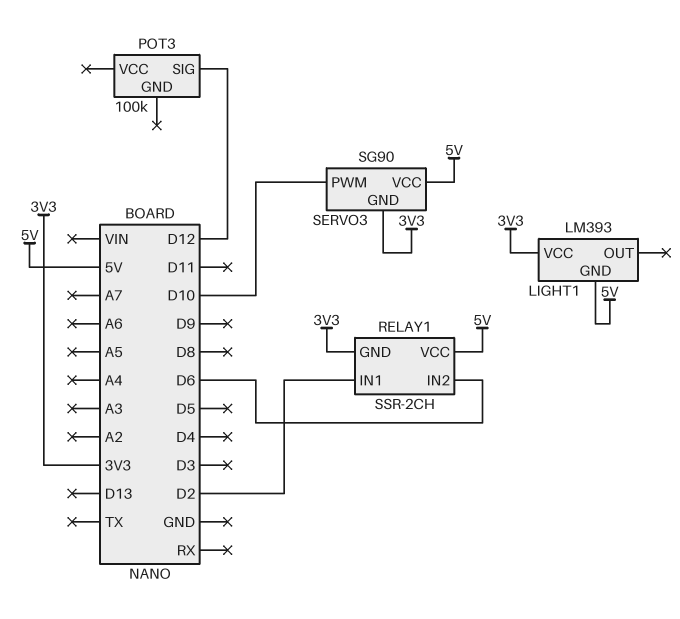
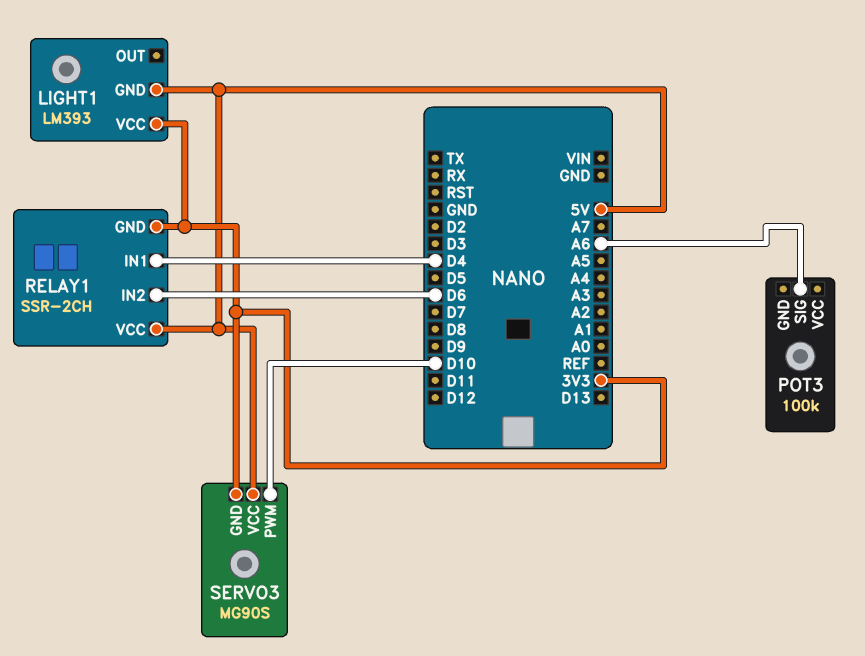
POT3 pin SIG: D12 -> A6
RELAY1 pin IN1: D2 -> D4
SERVO3: SG90 -> MG90S

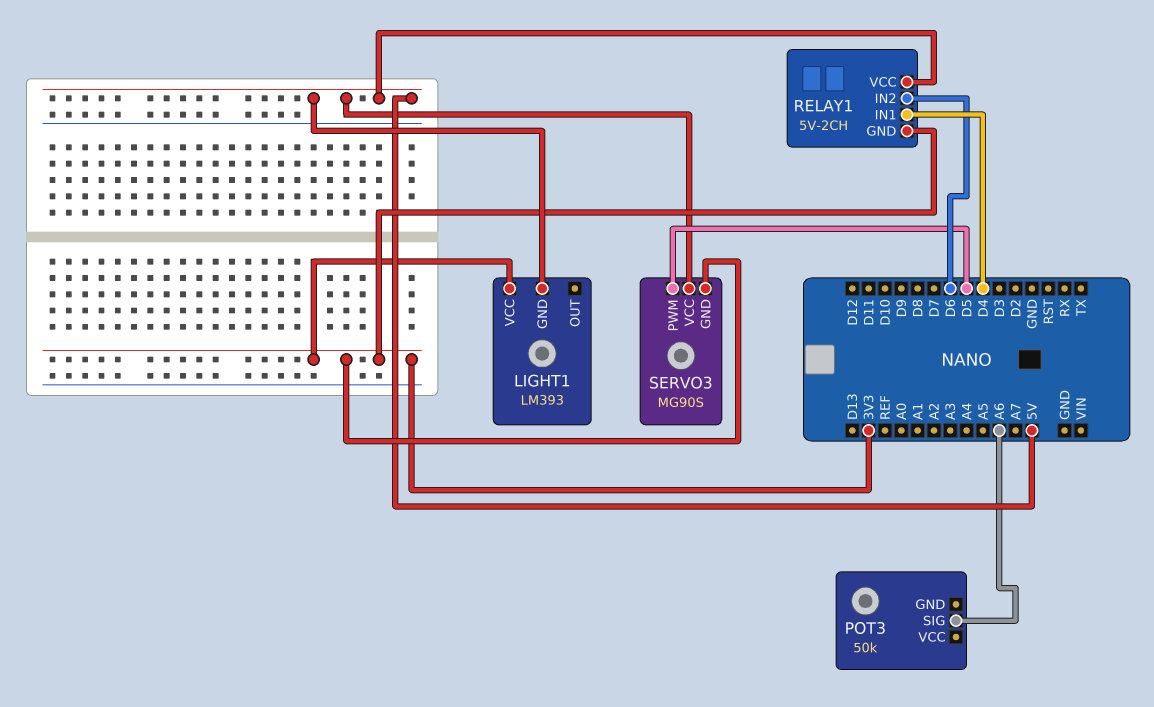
POT3: 100k -> 50k
RELAY1: SSR-2CH -> 5V-2CH
SERVO3 pin PWM: D10 -> D5

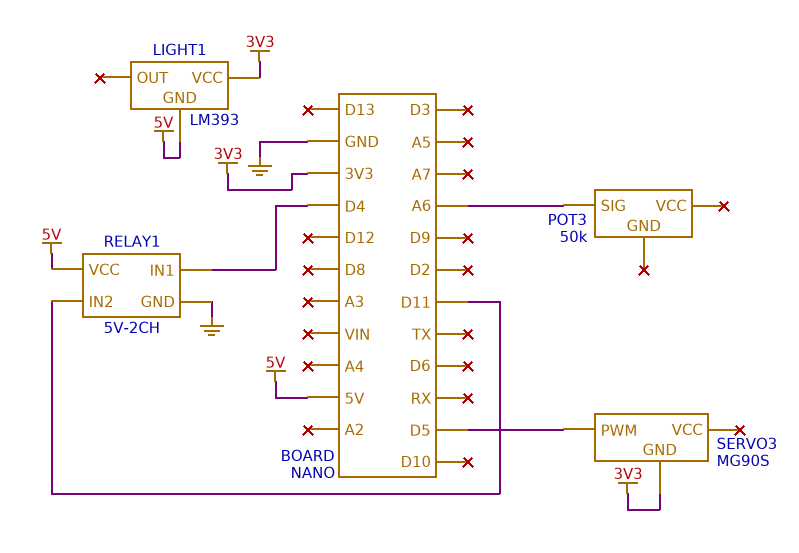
RELAY1 pin GND: 3V3 -> GND
RELAY1 pin IN2: D6 -> D11
SERVO3 pin VCC: 5V -> none

